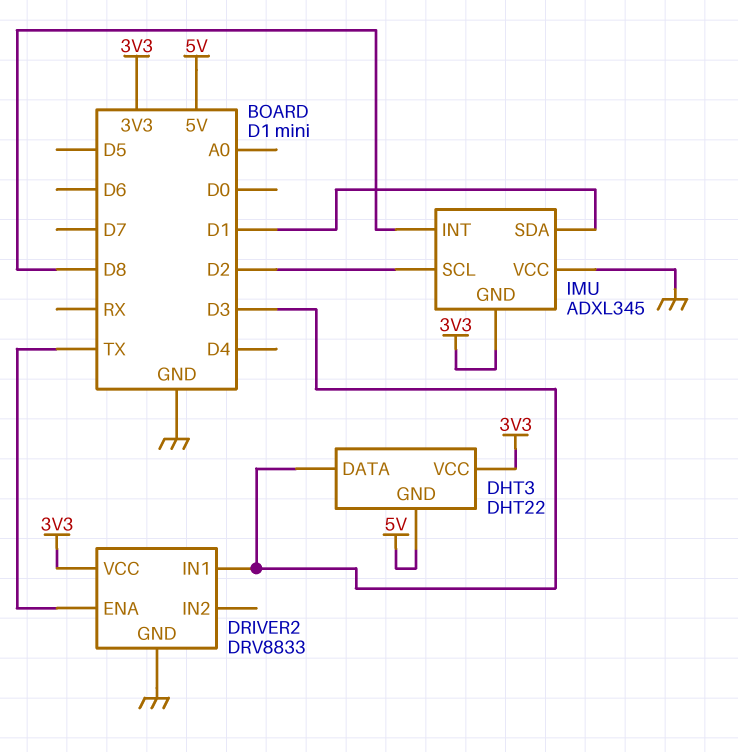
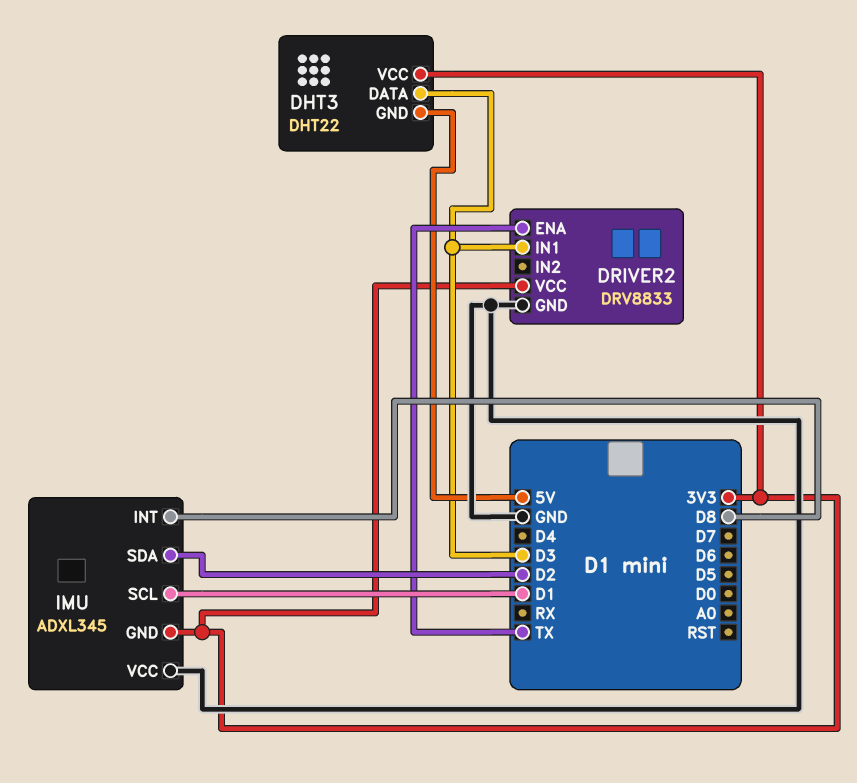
IMU pin SCL: D2 -> D1
IMU pin SDA: D1 -> D2

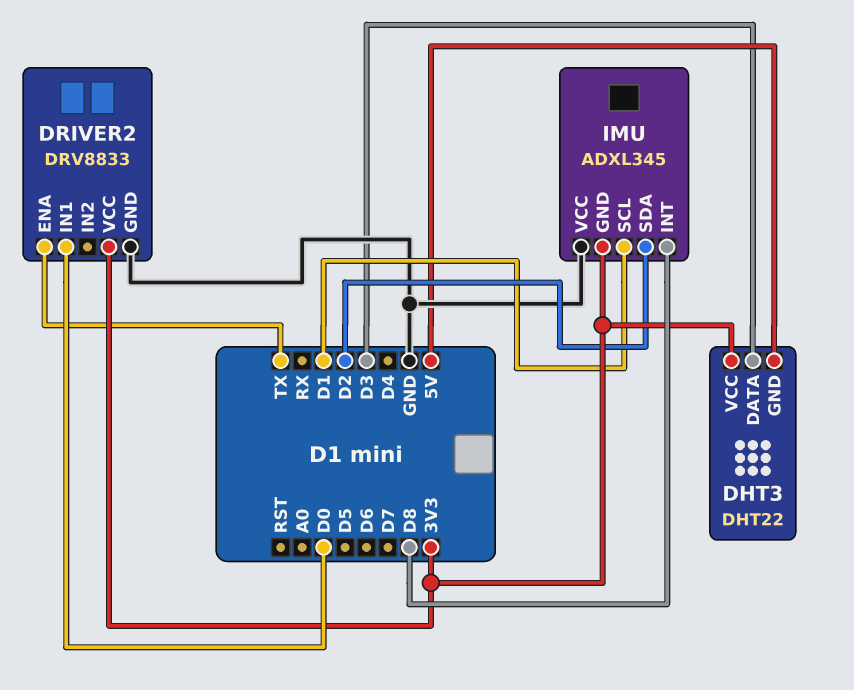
DRIVER2 pin IN1: D3 -> D0

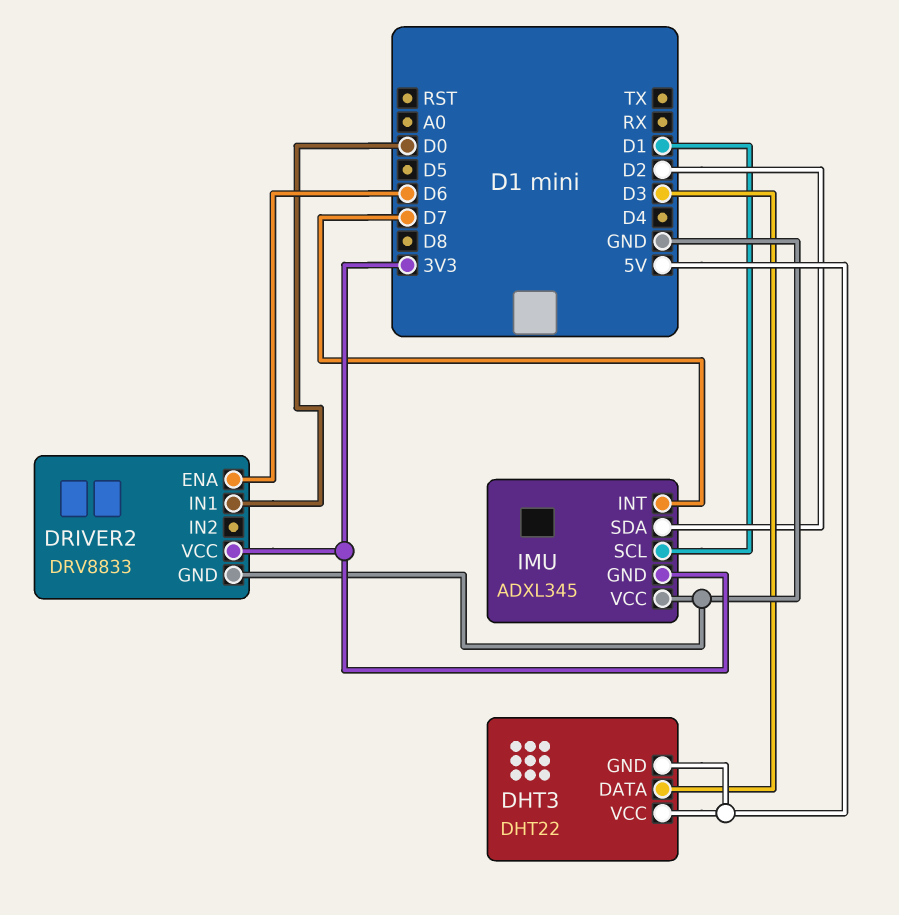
DHT3 pin VCC: 3V3 -> 5V
DRIVER2 pin ENA: TX -> D6
IMU pin INT: D8 -> D7

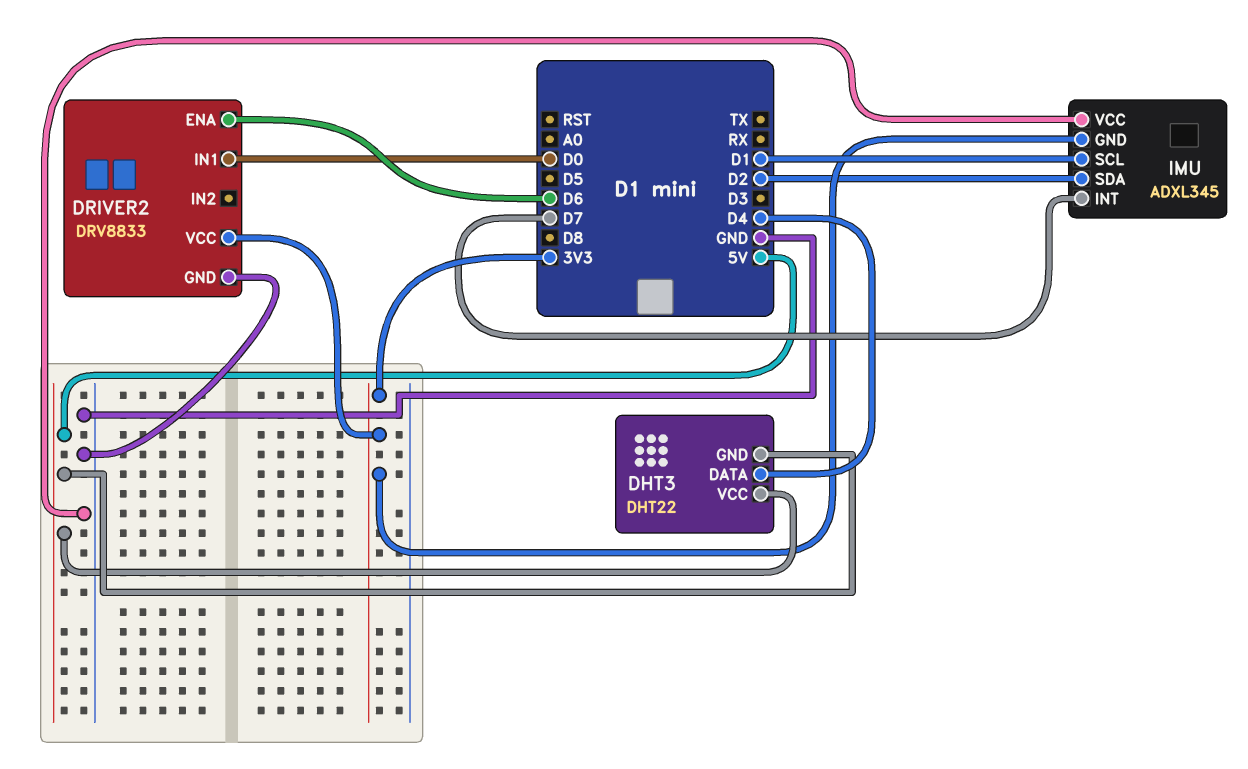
DHT3 pin DATA: D3 -> D4

